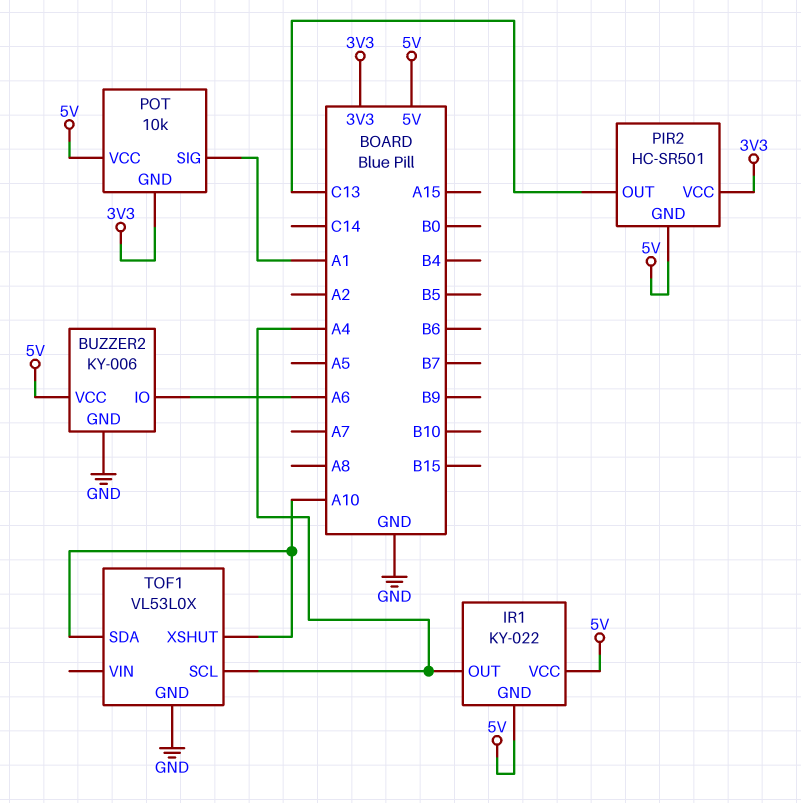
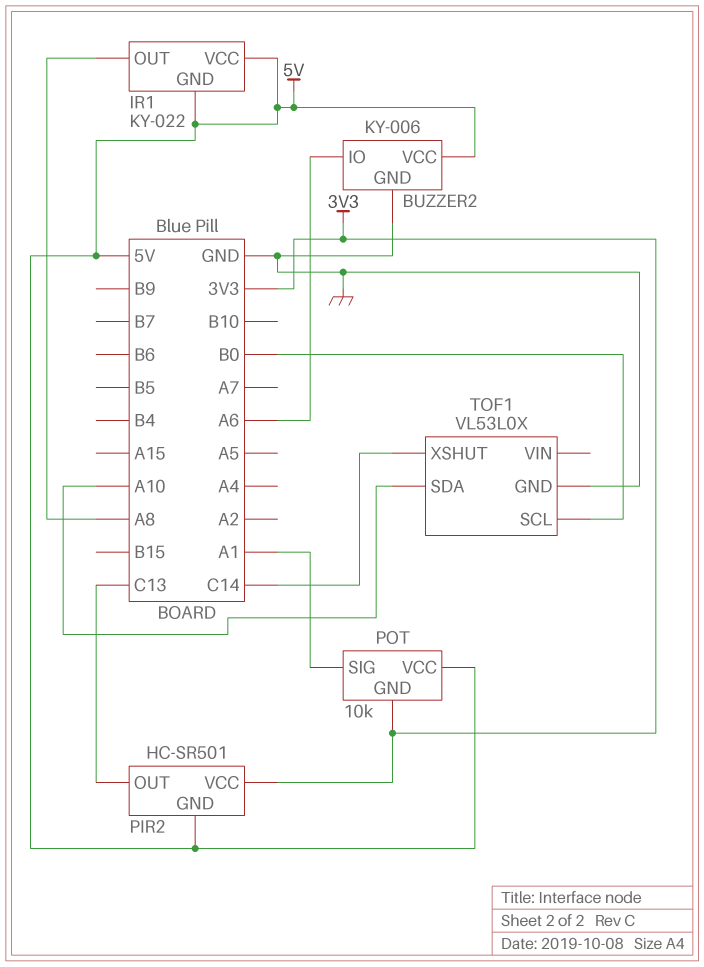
IR1 pin OUT: A4 -> A8
TOF1 pin SCL: A4 -> B0
TOF1 pin XSHUT: A10 -> C14

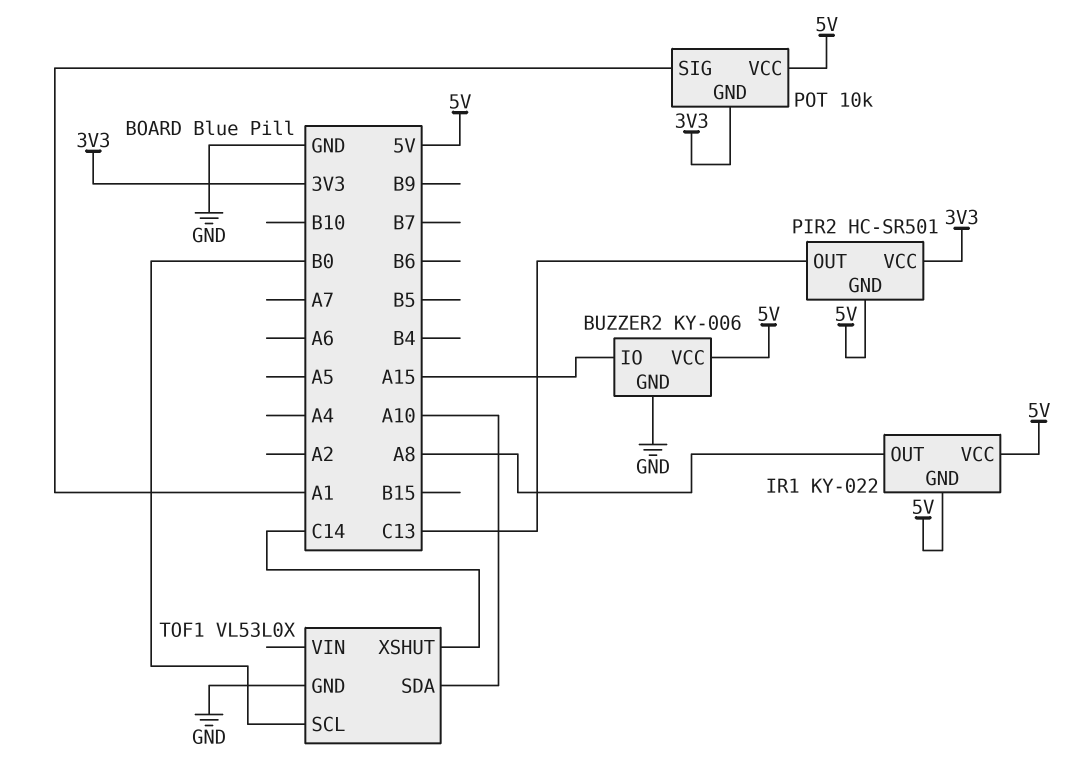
BUZZER2 pin IO: A6 -> A15

